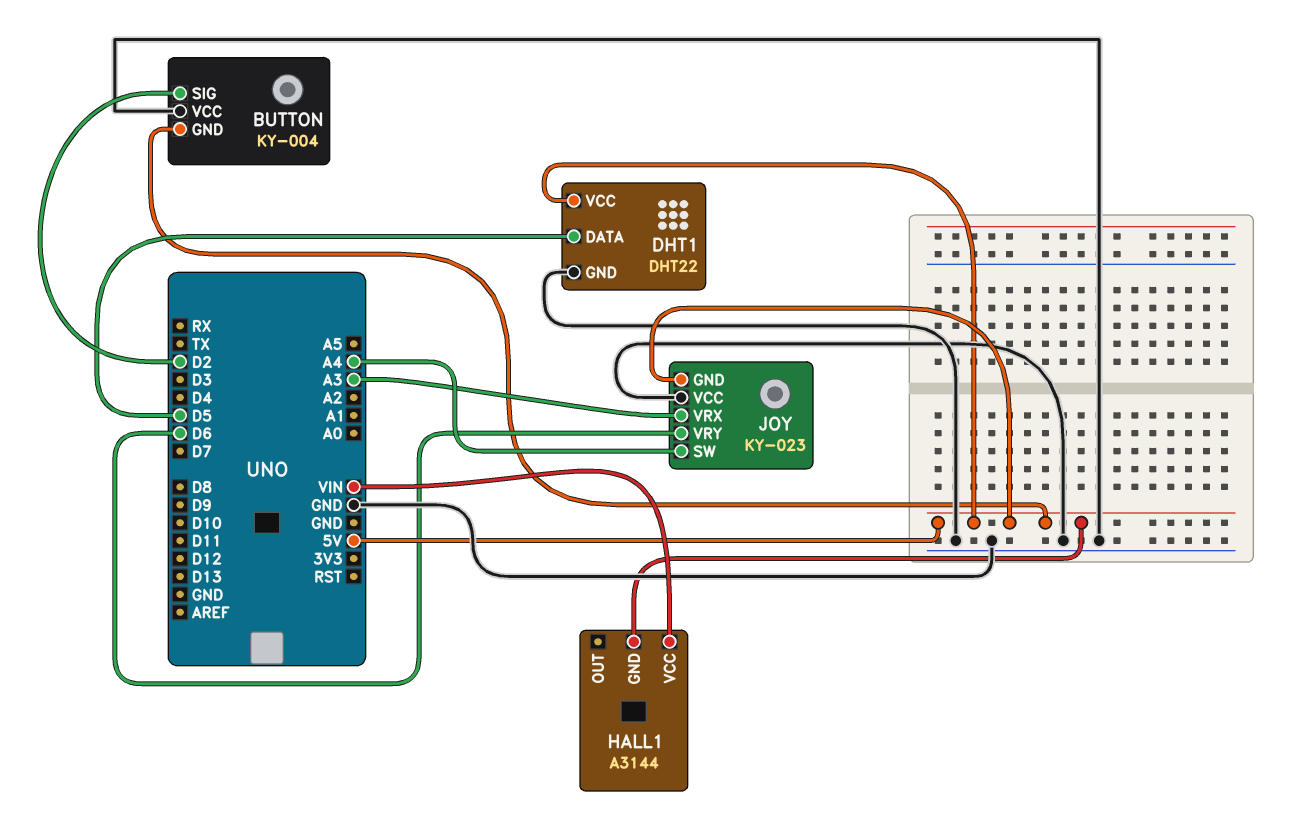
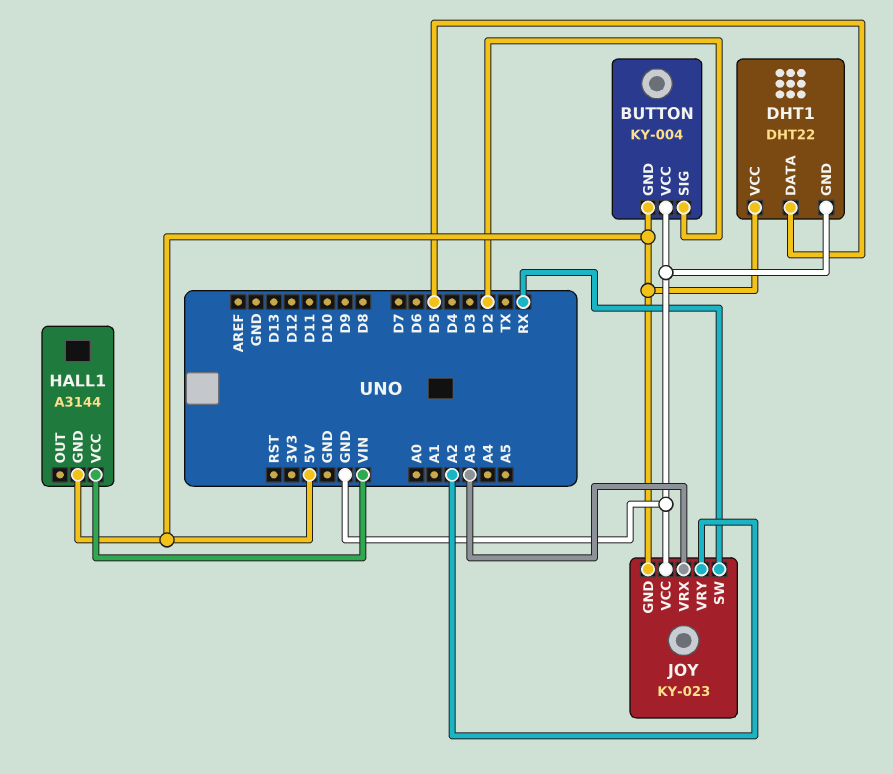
JOY pin SW: A4 -> RX
JOY pin VRY: D6 -> A2

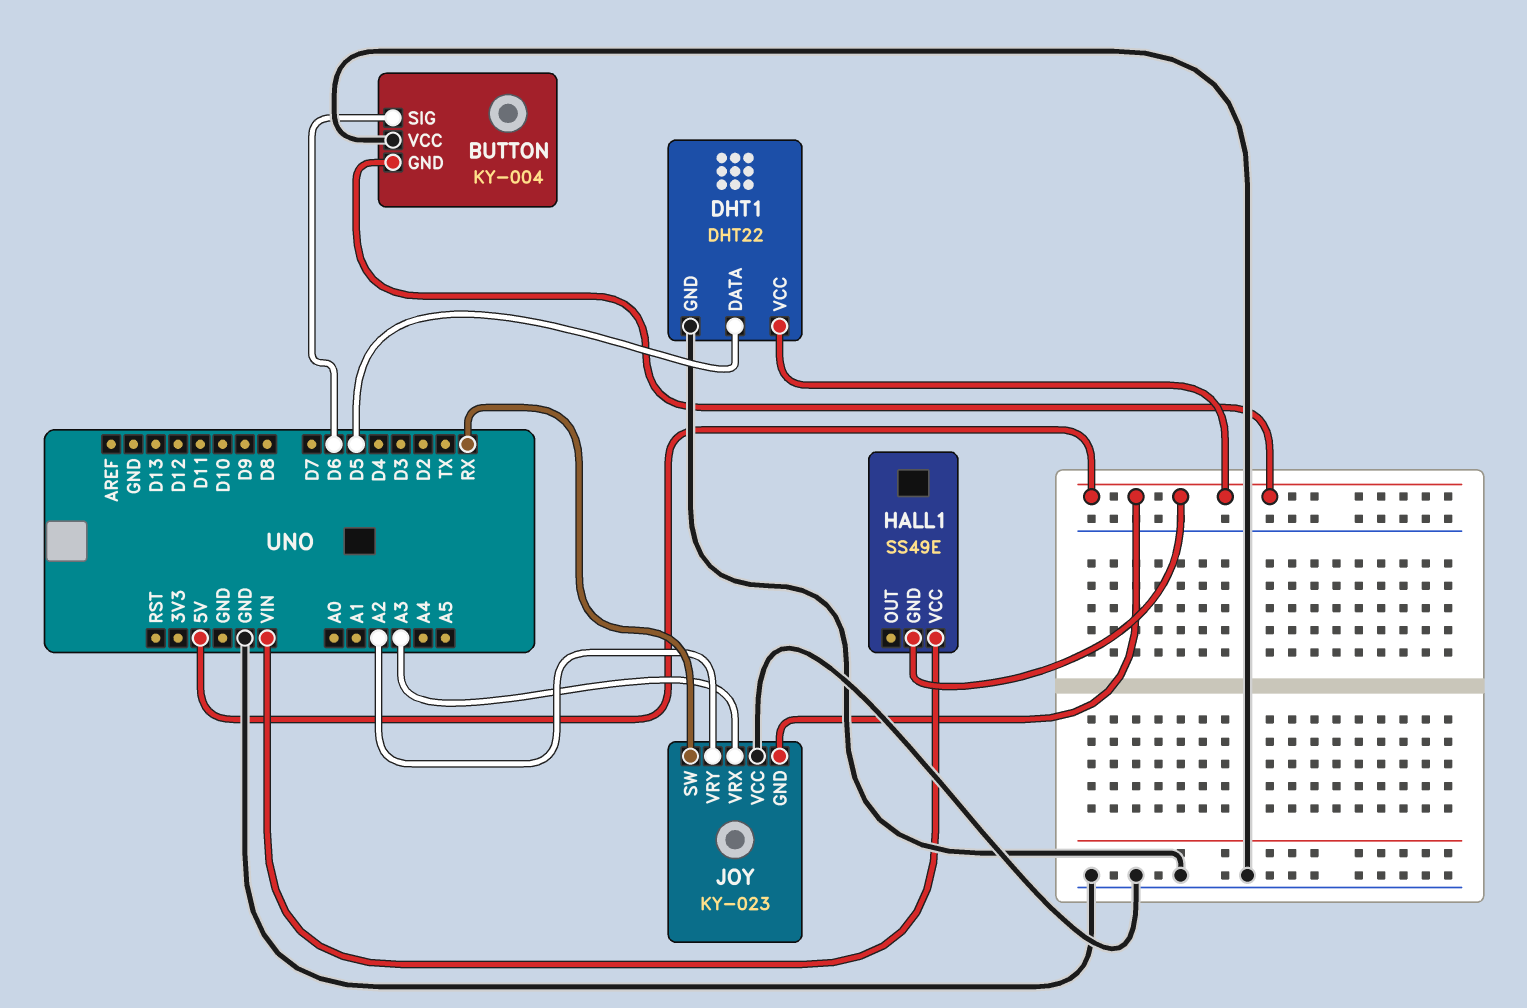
BUTTON pin SIG: D2 -> D6
HALL1: A3144 -> SS49E

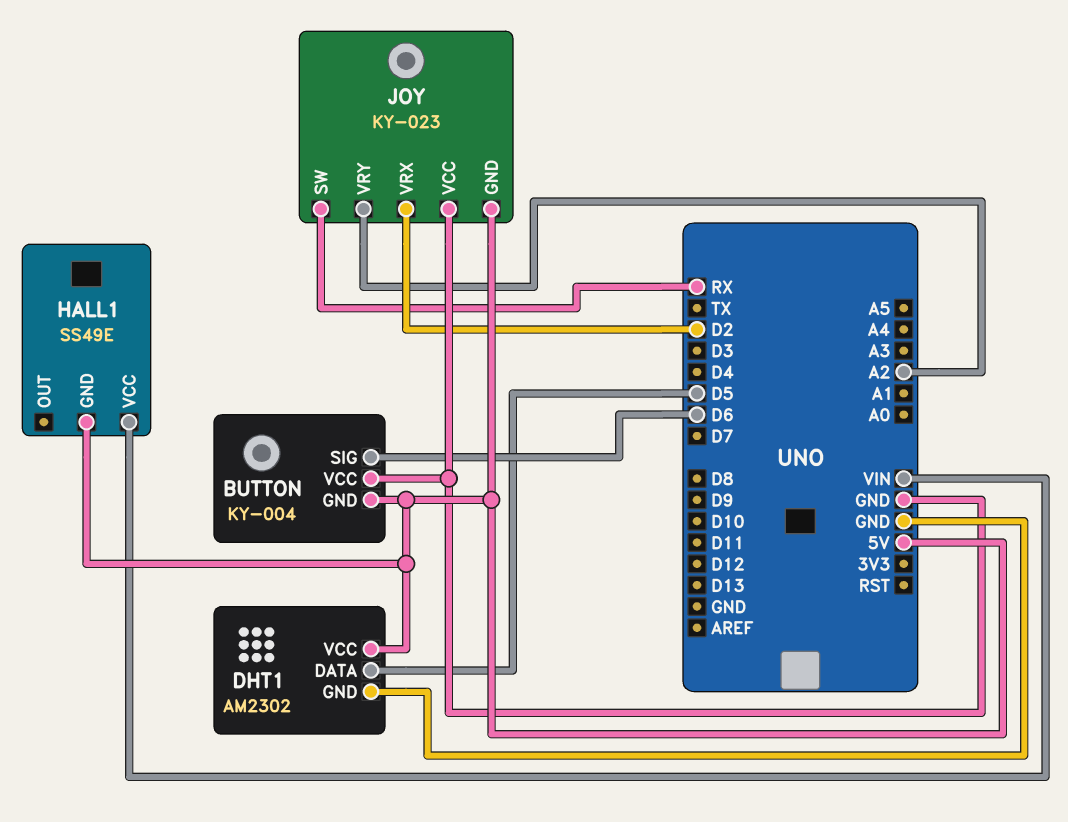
DHT1: DHT22 -> AM2302
JOY pin VRX: A3 -> D2

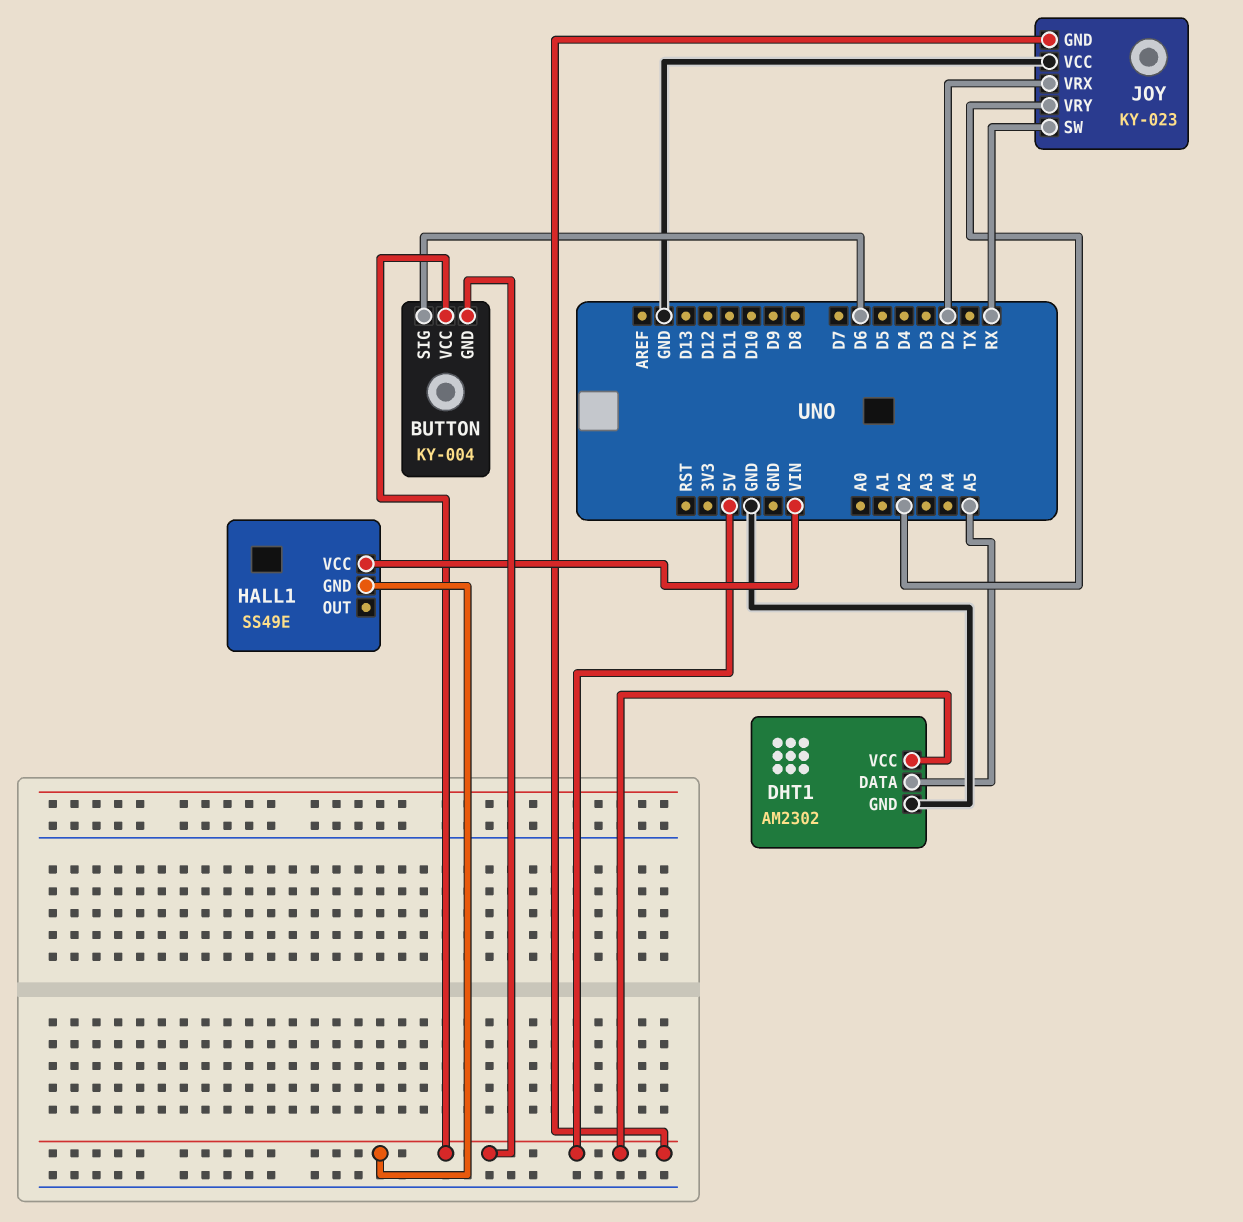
BUTTON pin VCC: GND -> 5V
DHT1 pin DATA: D5 -> A5

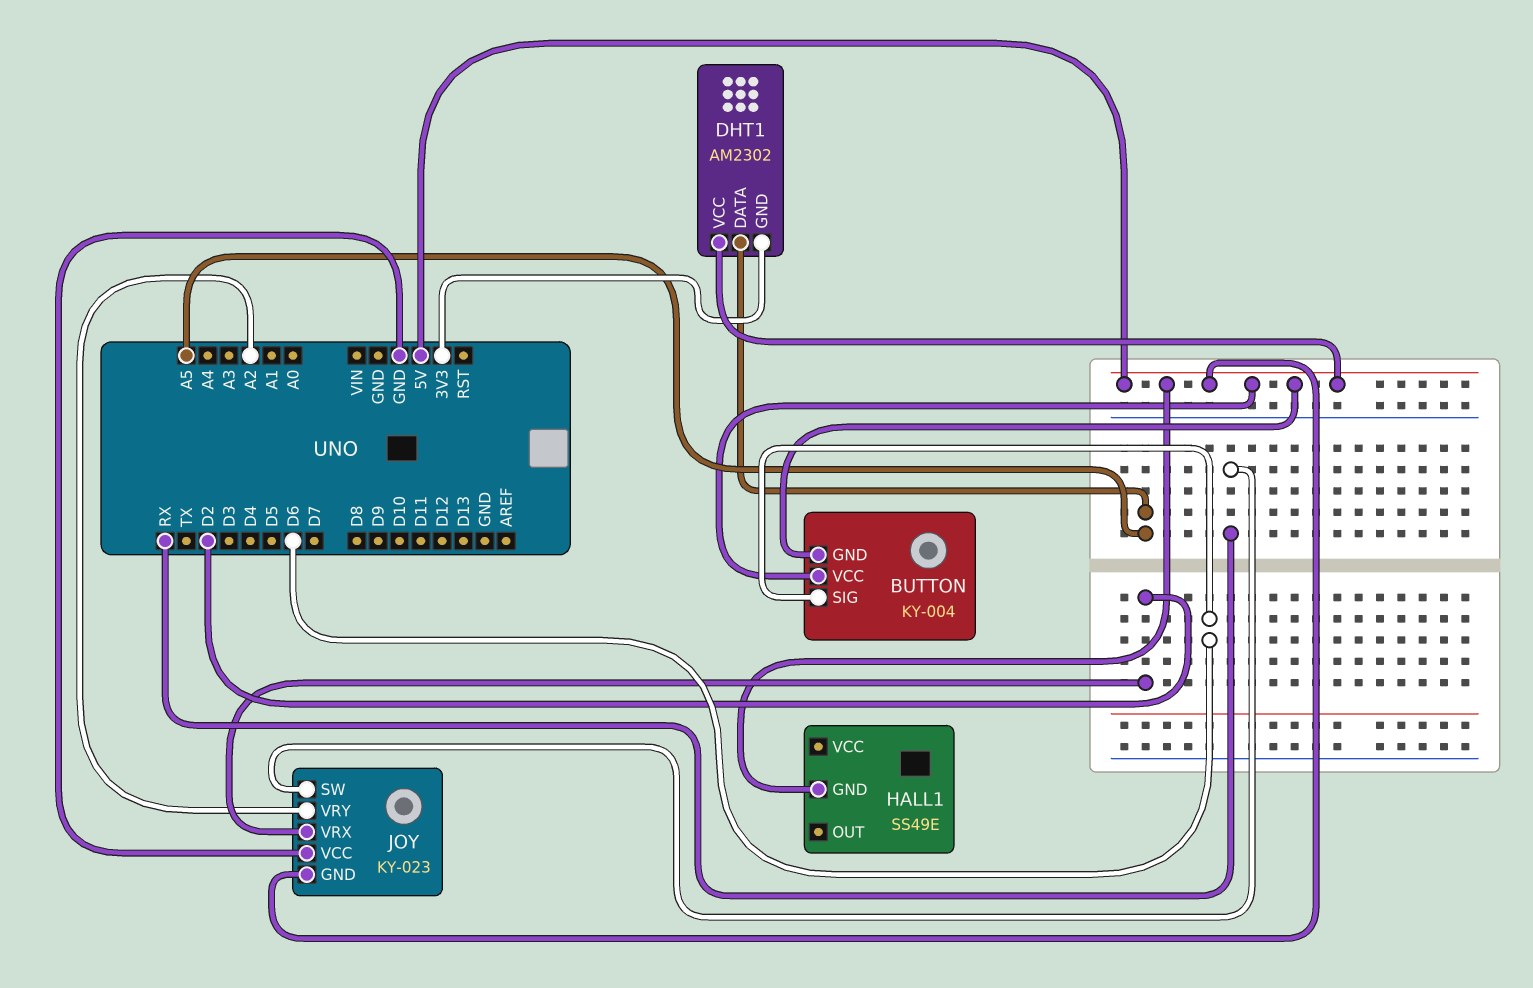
DHT1 pin GND: GND -> 3V3
HALL1 pin VCC: VIN -> none

